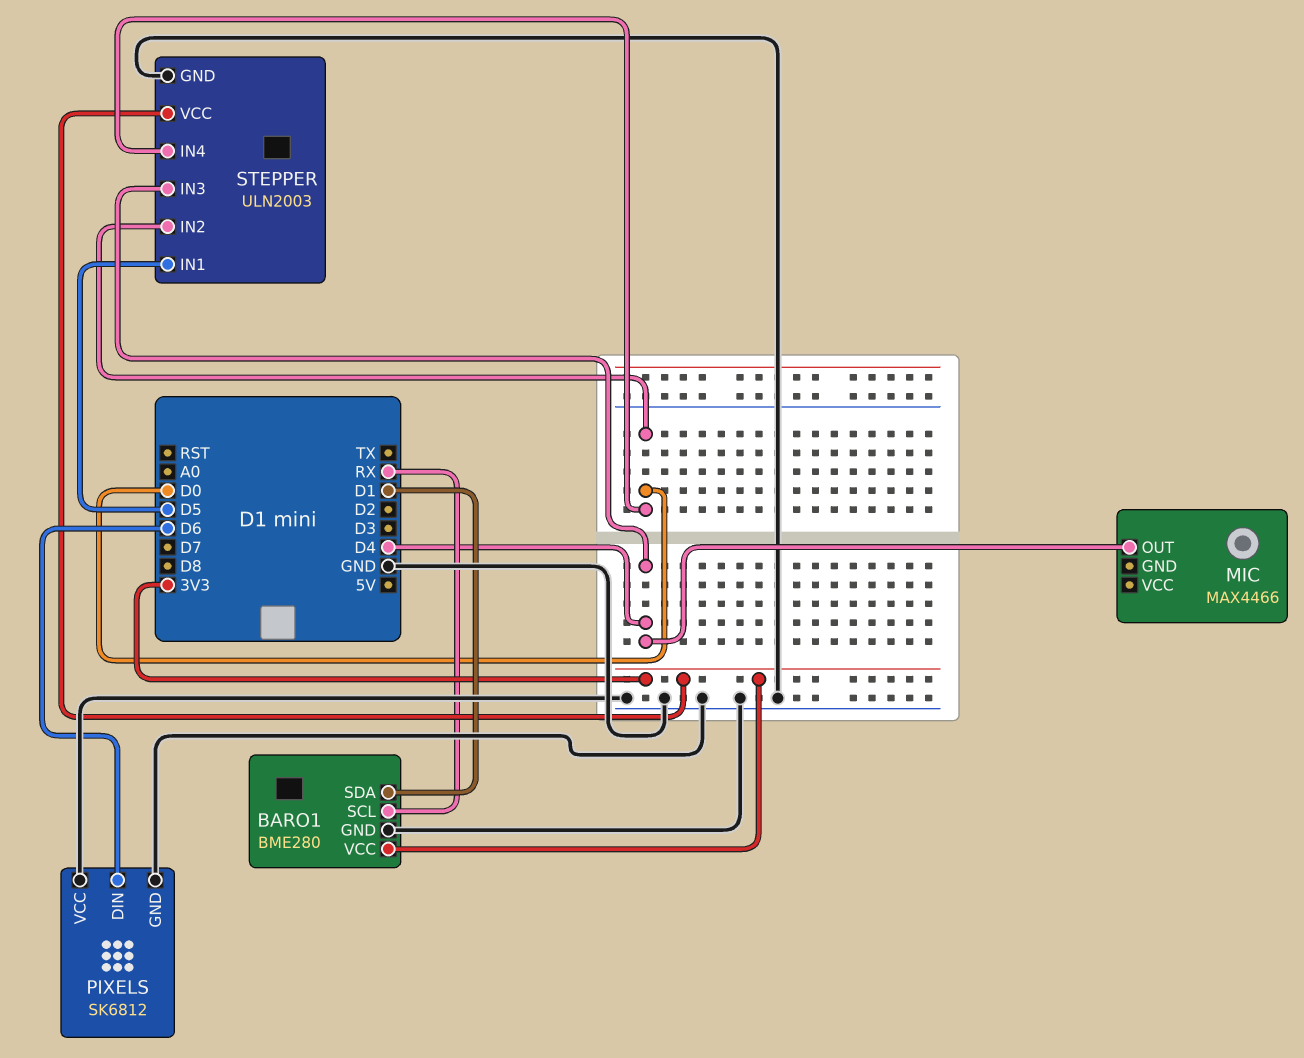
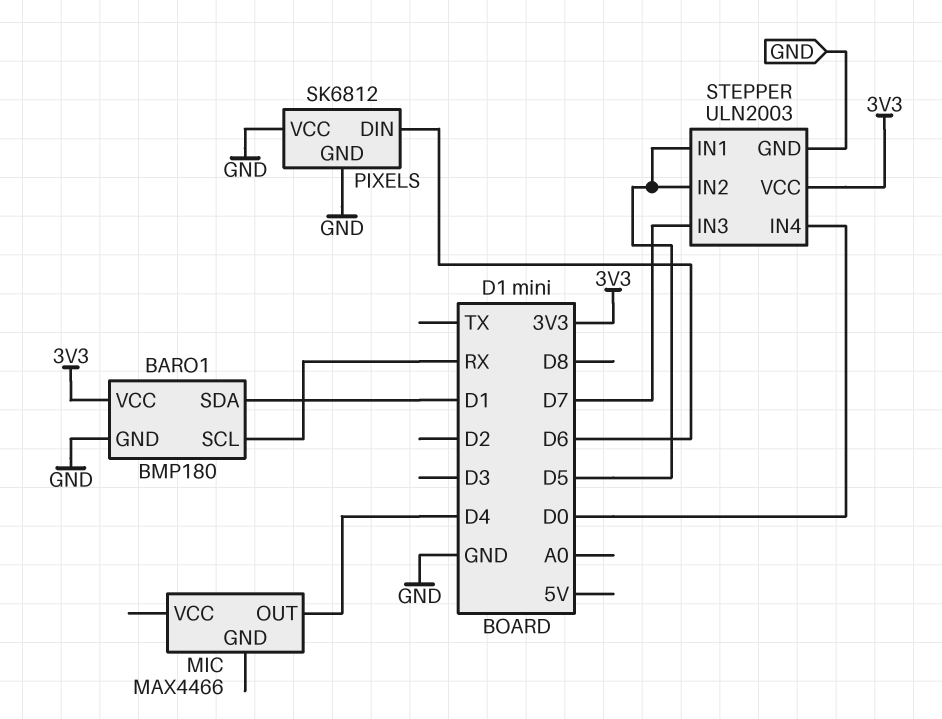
BARO1: BME280 -> BMP180
STEPPER pin IN2: D0 -> D5
STEPPER pin IN3: D4 -> D7

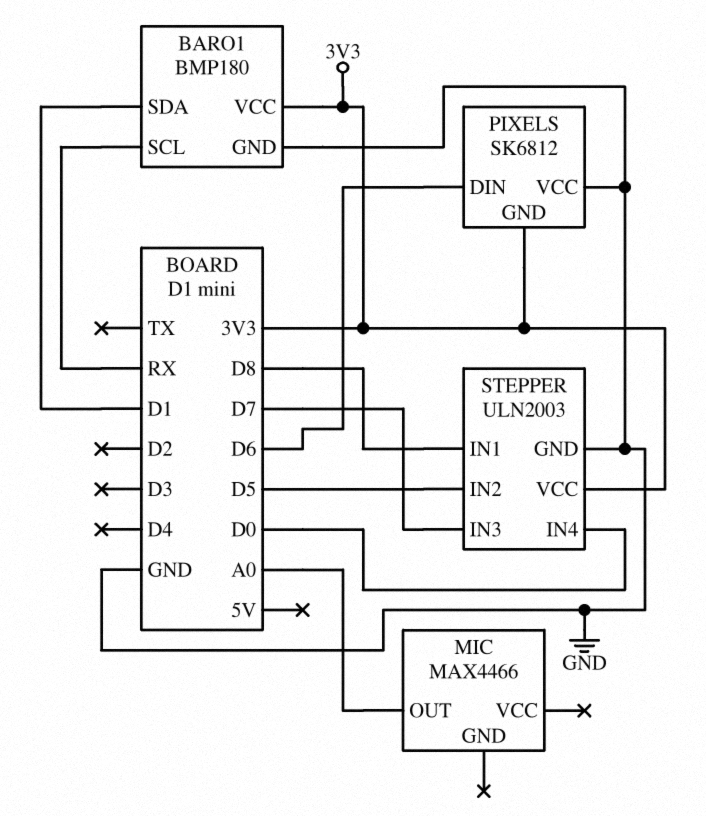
MIC pin OUT: D4 -> A0
PIXELS pin GND: GND -> 3V3
STEPPER pin IN1: D5 -> D8

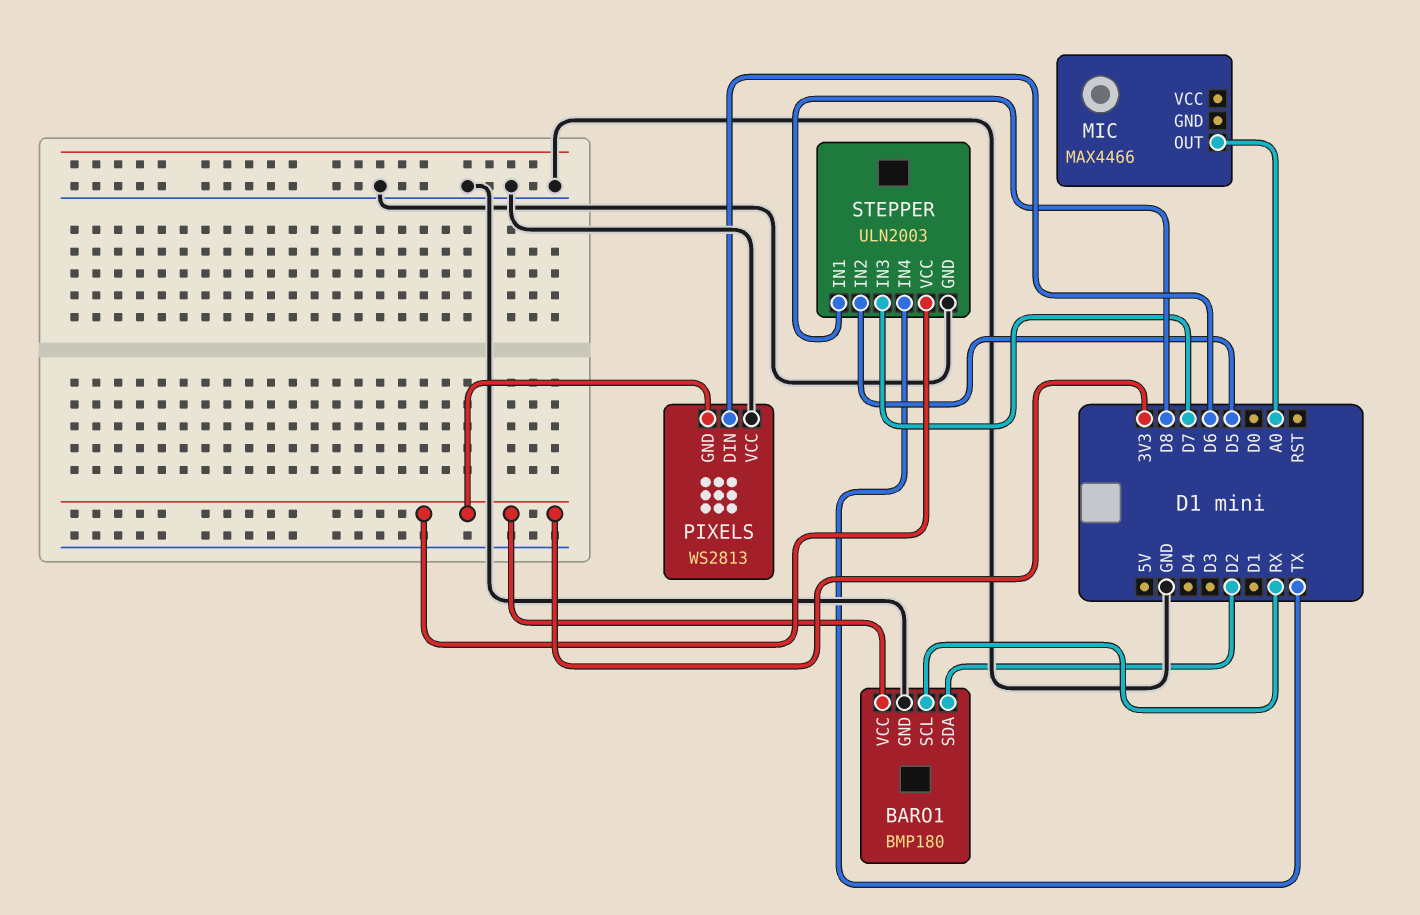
BARO1 pin SDA: D1 -> D2
PIXELS: SK6812 -> WS2813
STEPPER pin IN4: D0 -> TX

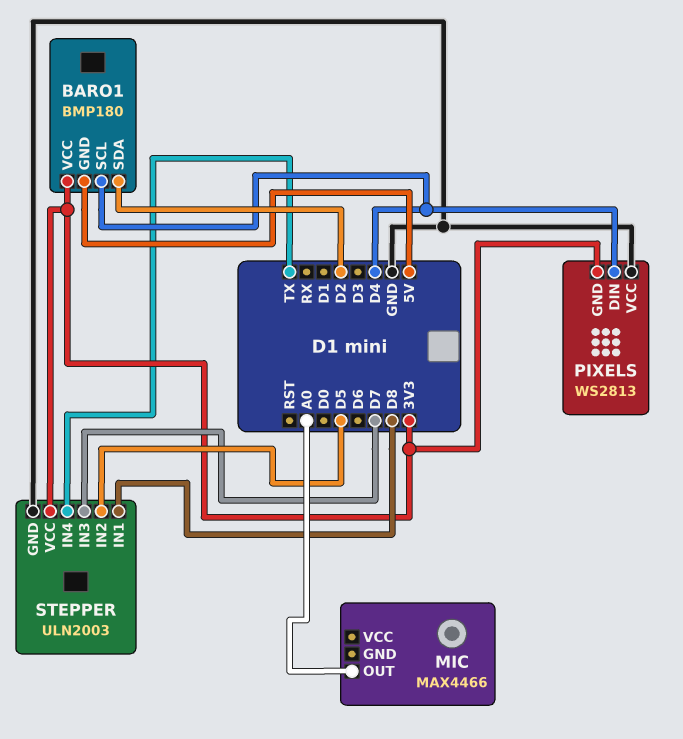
BARO1 pin GND: GND -> 5V
BARO1 pin SCL: RX -> D4
PIXELS pin DIN: D6 -> D4

